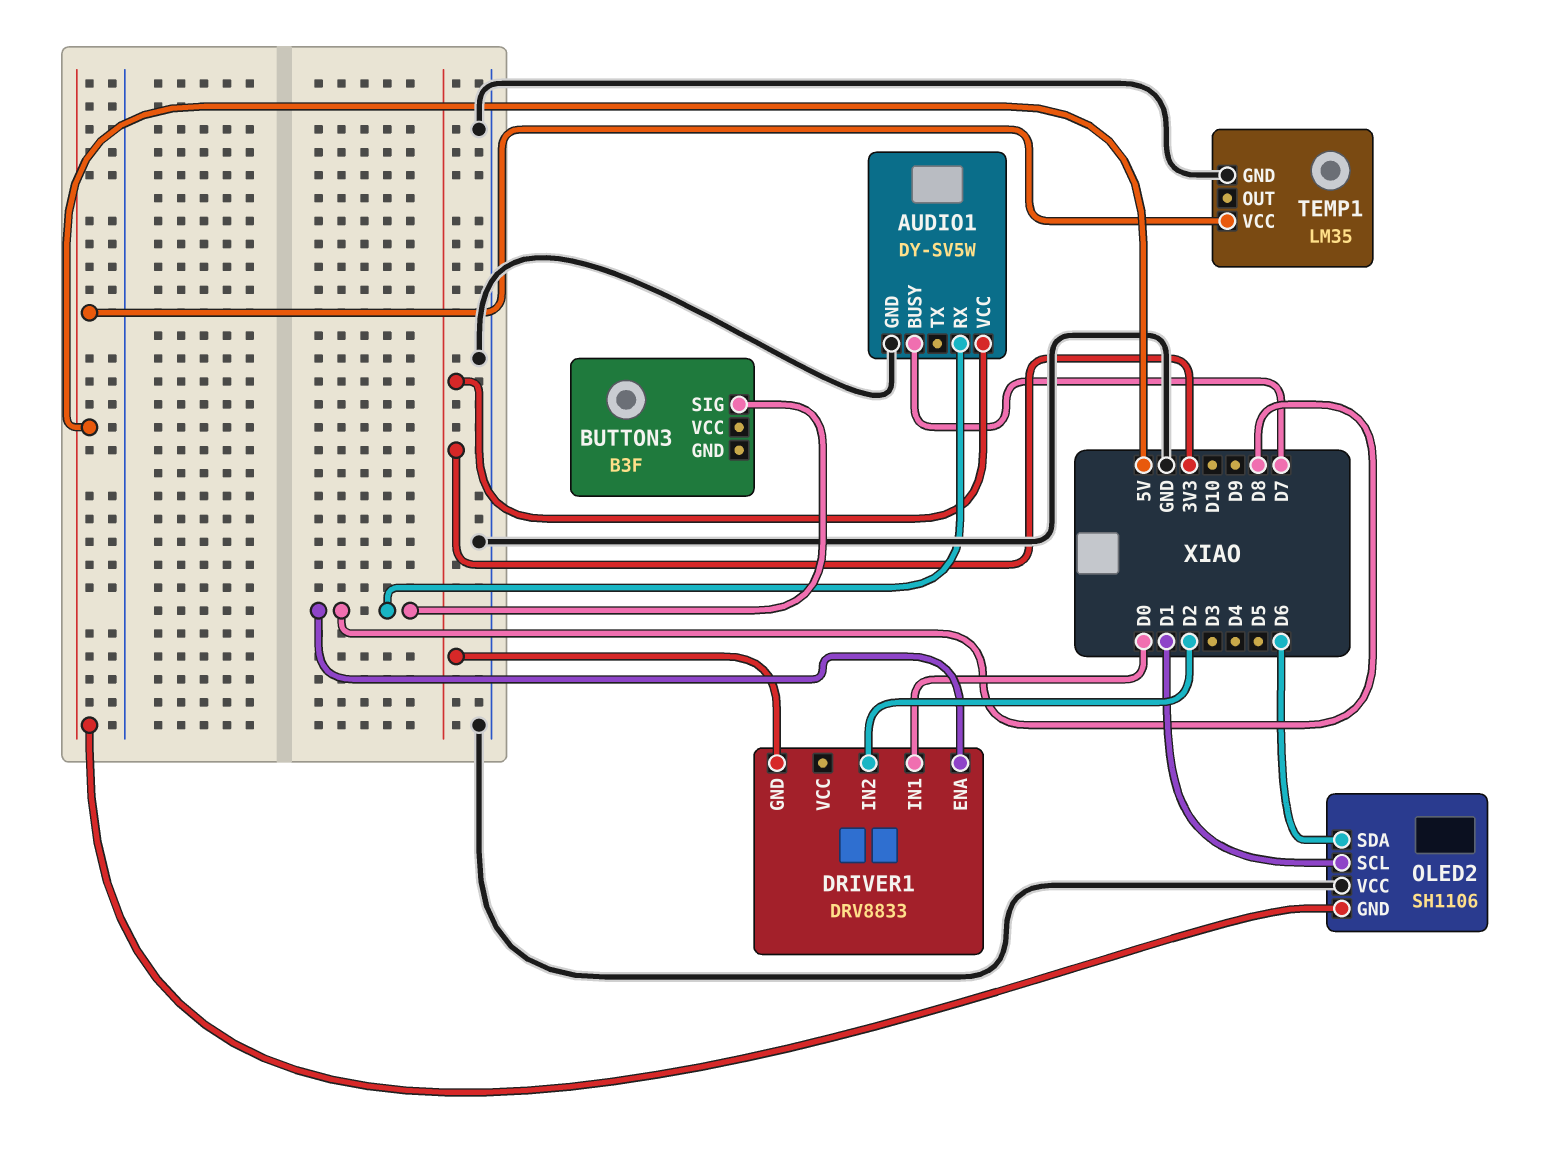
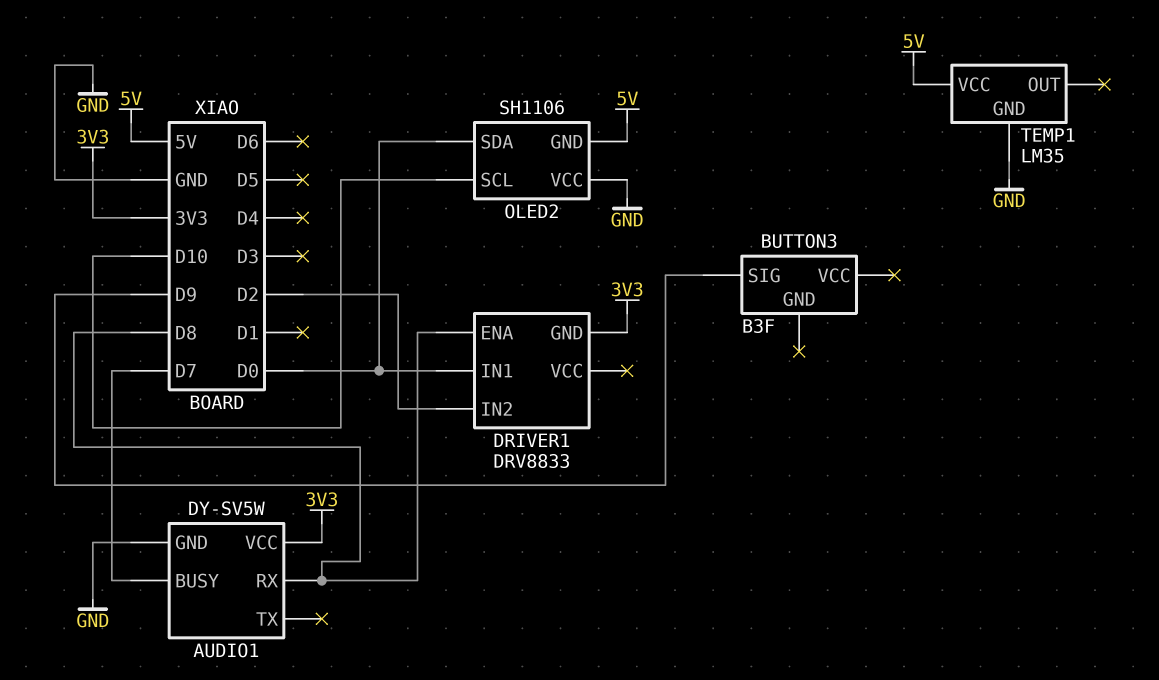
BUTTON3 pin SIG: D8 -> D9
OLED2 pin SCL: D1 -> D10
OLED2 pin SDA: D6 -> D0

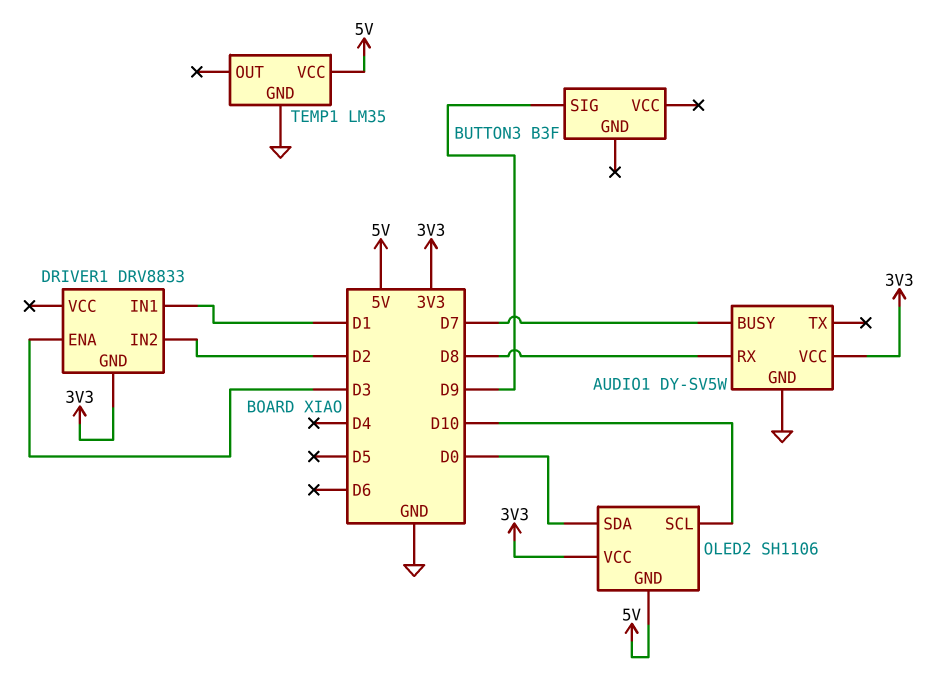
DRIVER1 pin ENA: D8 -> D3
DRIVER1 pin IN1: D0 -> D1
OLED2 pin VCC: GND -> 3V3

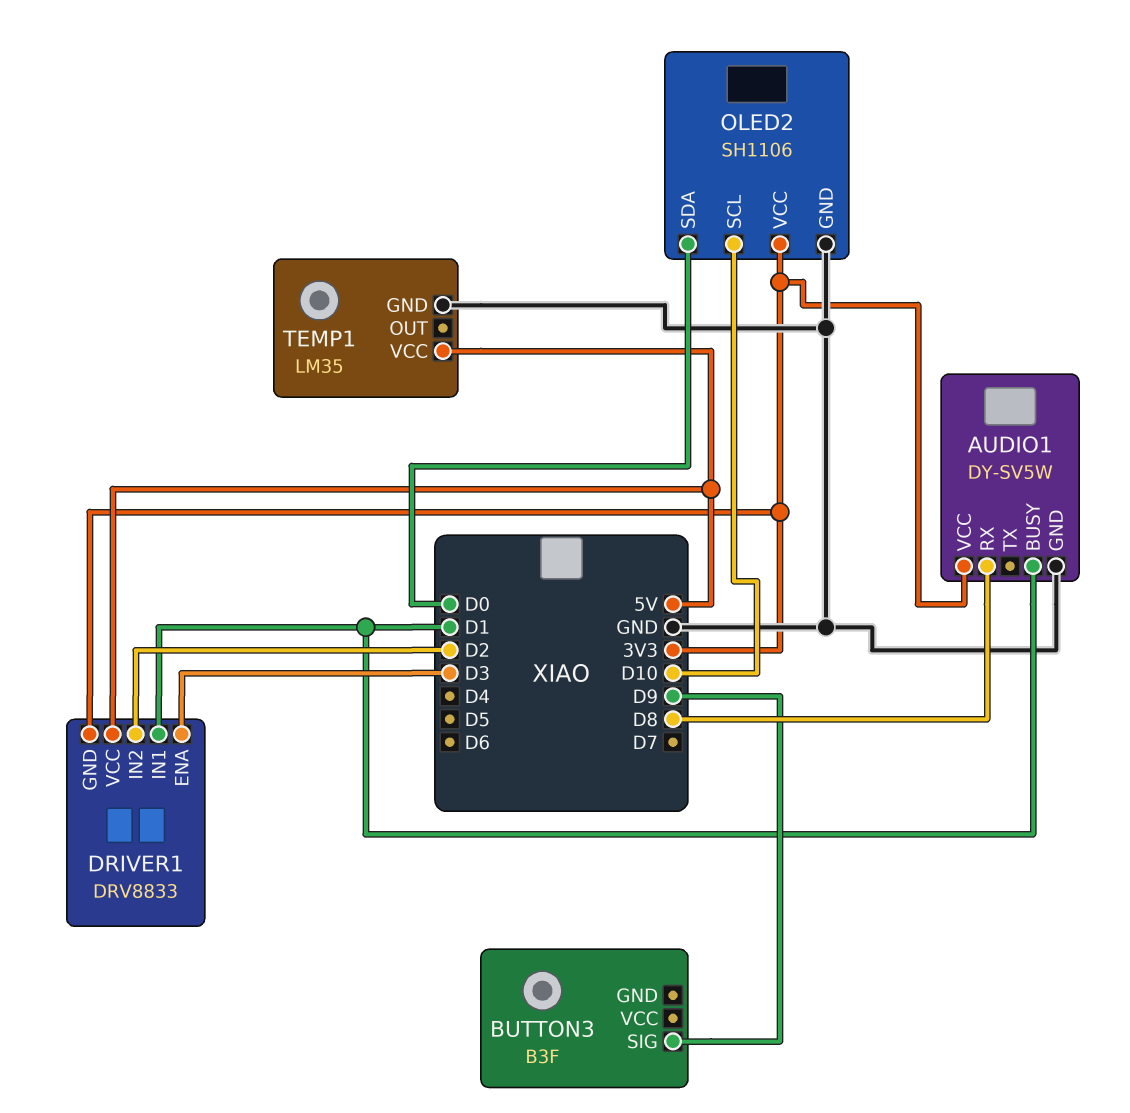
AUDIO1 pin BUSY: D7 -> D1
DRIVER1 pin VCC: none -> 5V
OLED2 pin GND: 5V -> GND

